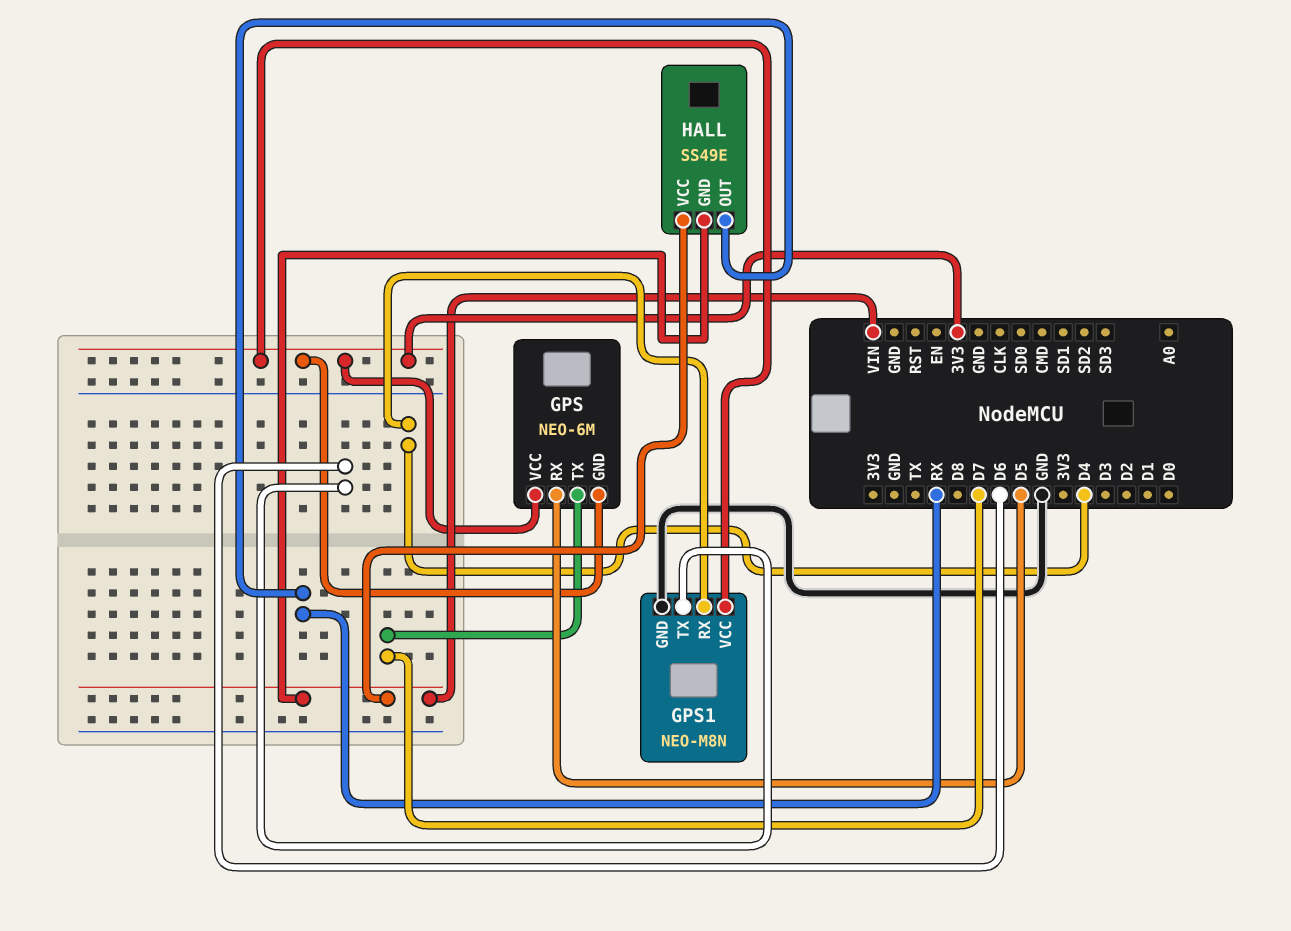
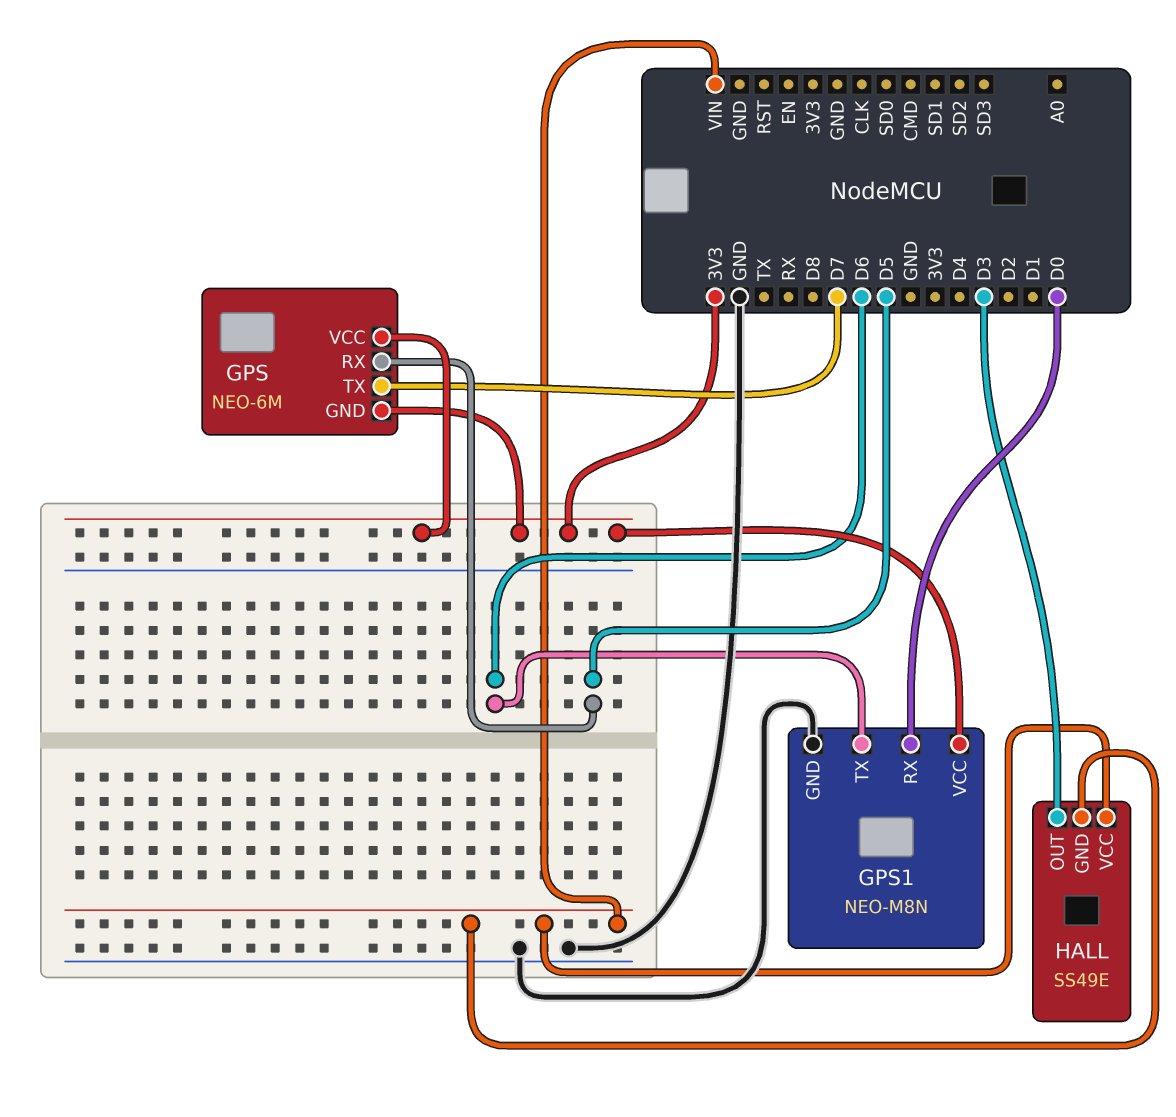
GPS1 pin RX: D4 -> D0
HALL pin OUT: RX -> D3

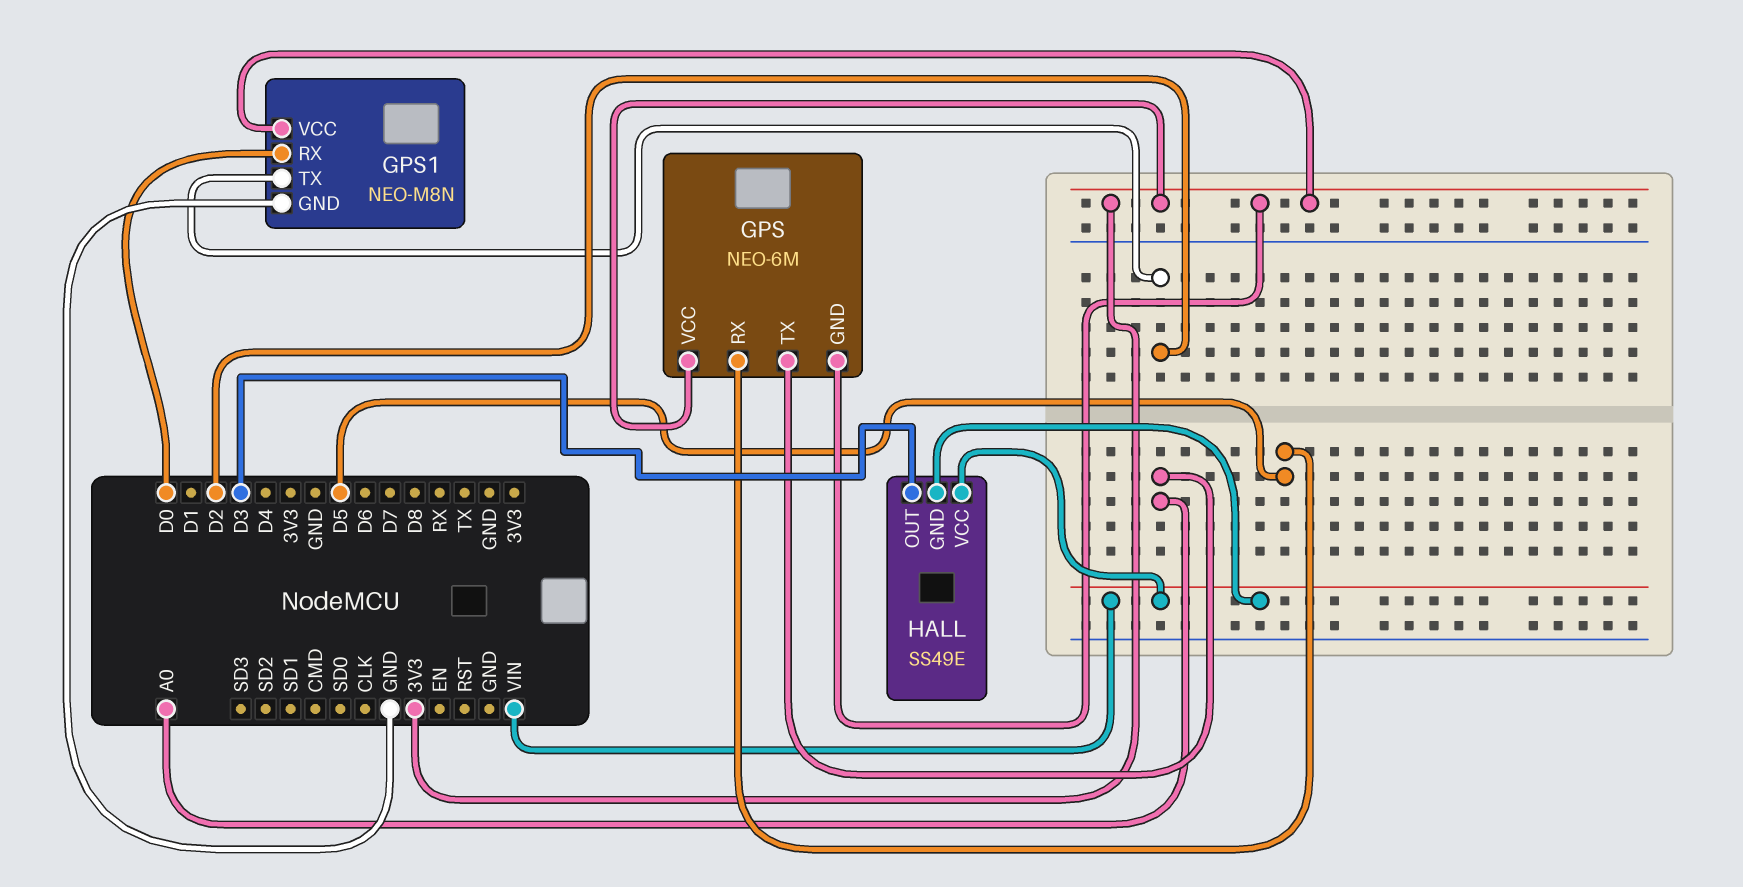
GPS pin TX: D7 -> A0
GPS1 pin TX: D6 -> D2

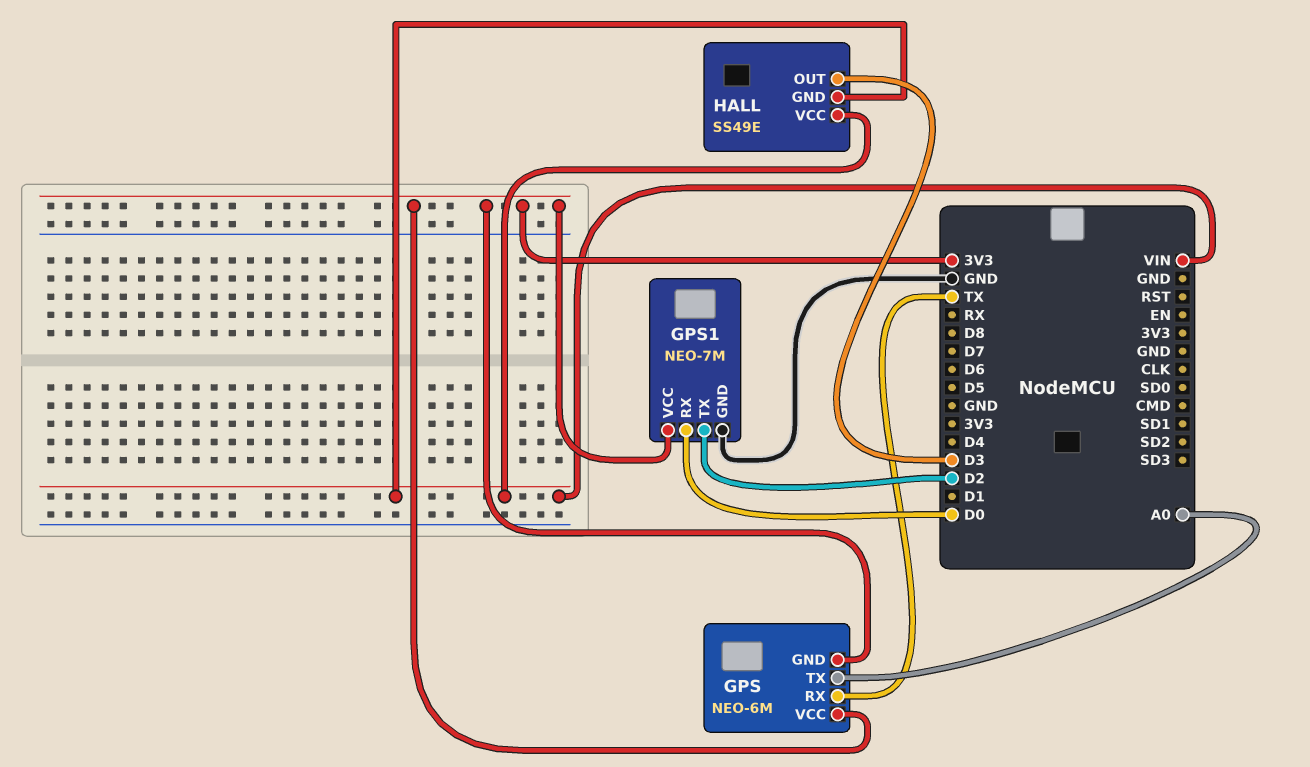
GPS pin RX: D5 -> TX
GPS1: NEO-M8N -> NEO-7M

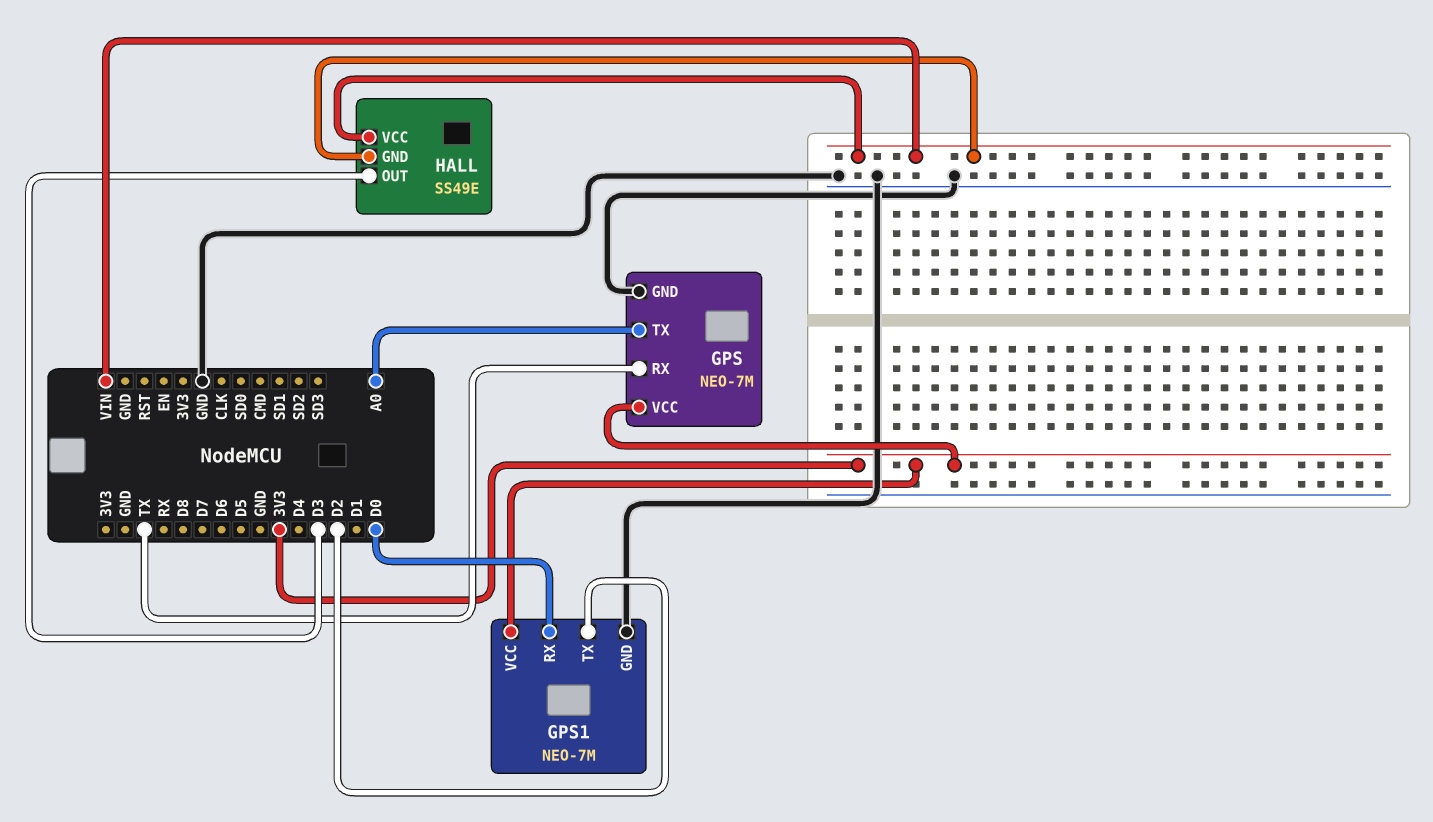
GPS: NEO-6M -> NEO-7M
GPS pin GND: 3V3 -> GND

